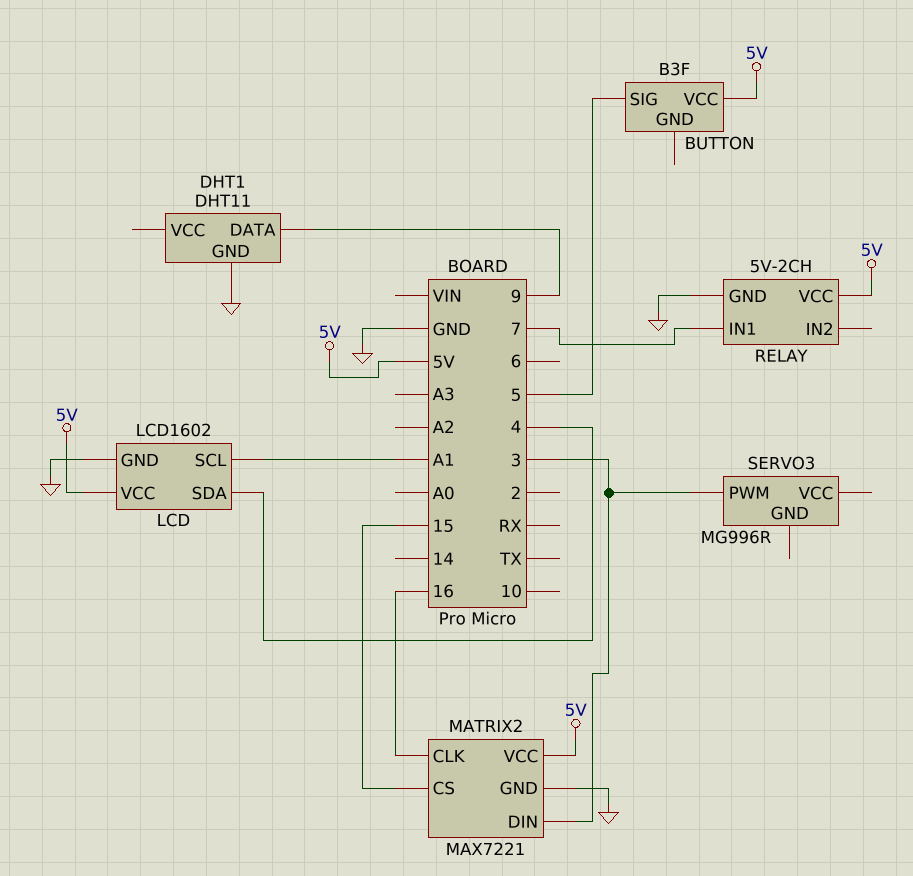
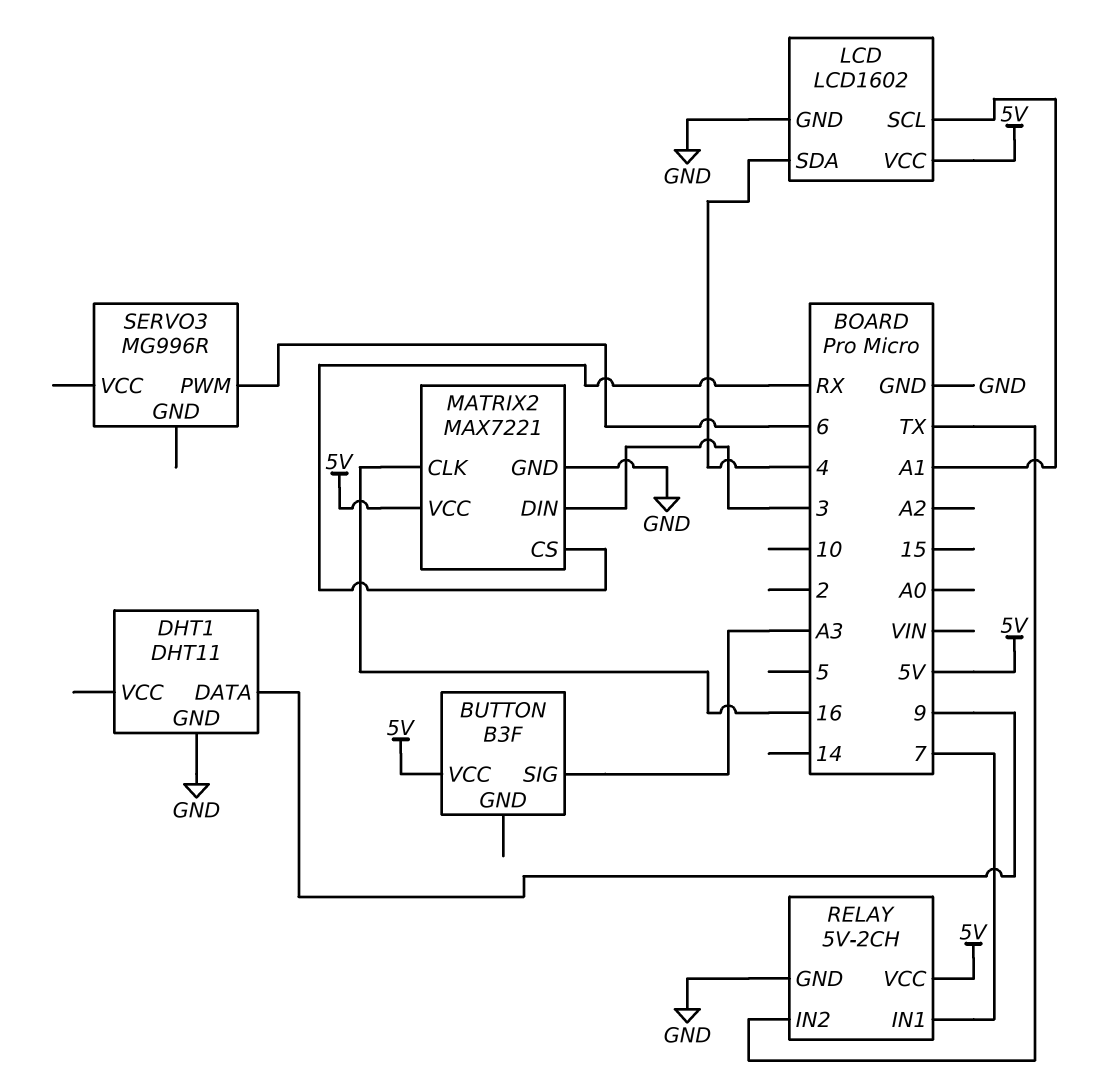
BUTTON pin SIG: 5 -> A3
MATRIX2 pin CS: 15 -> RX
RELAY pin IN2: none -> TX
SERVO3 pin PWM: 3 -> 6

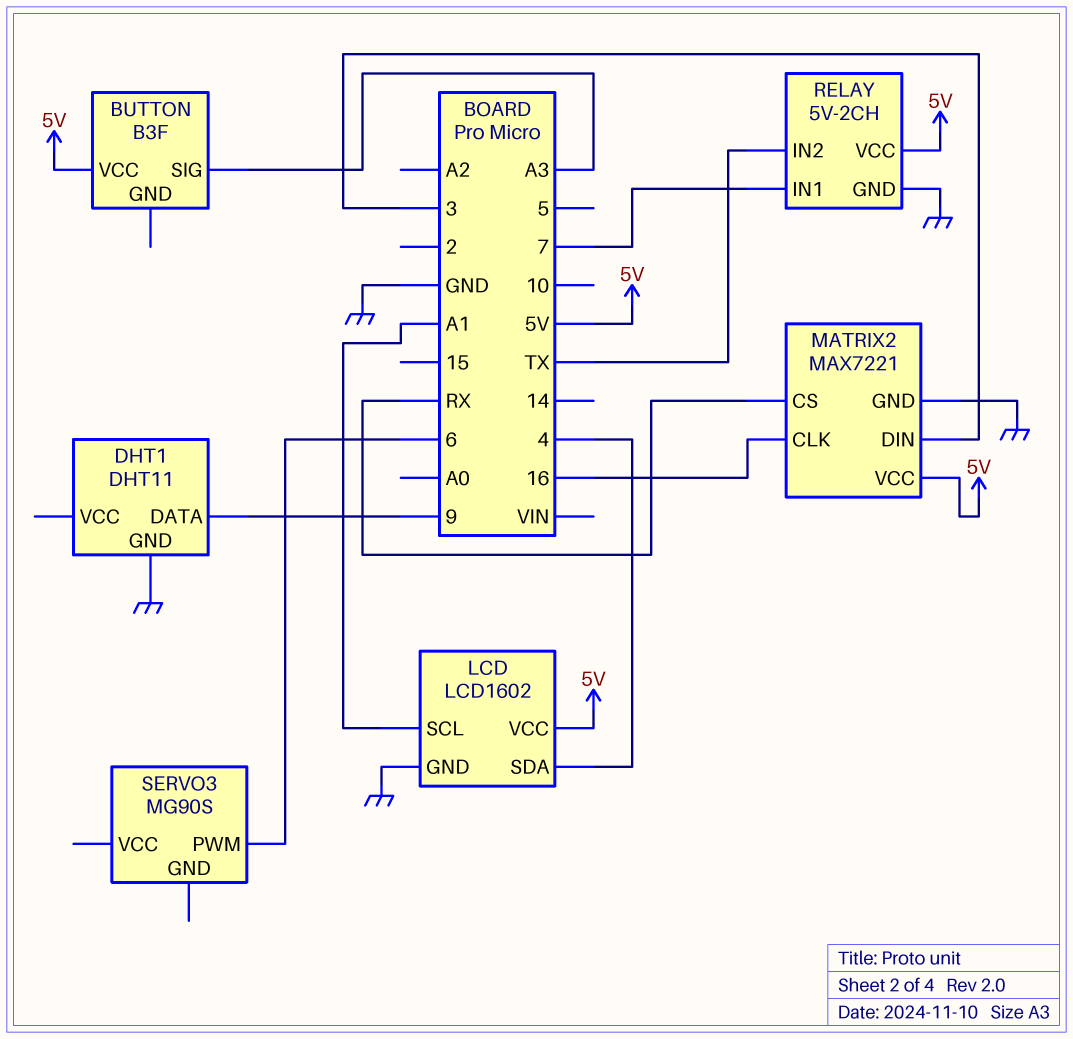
SERVO3: MG996R -> MG90S

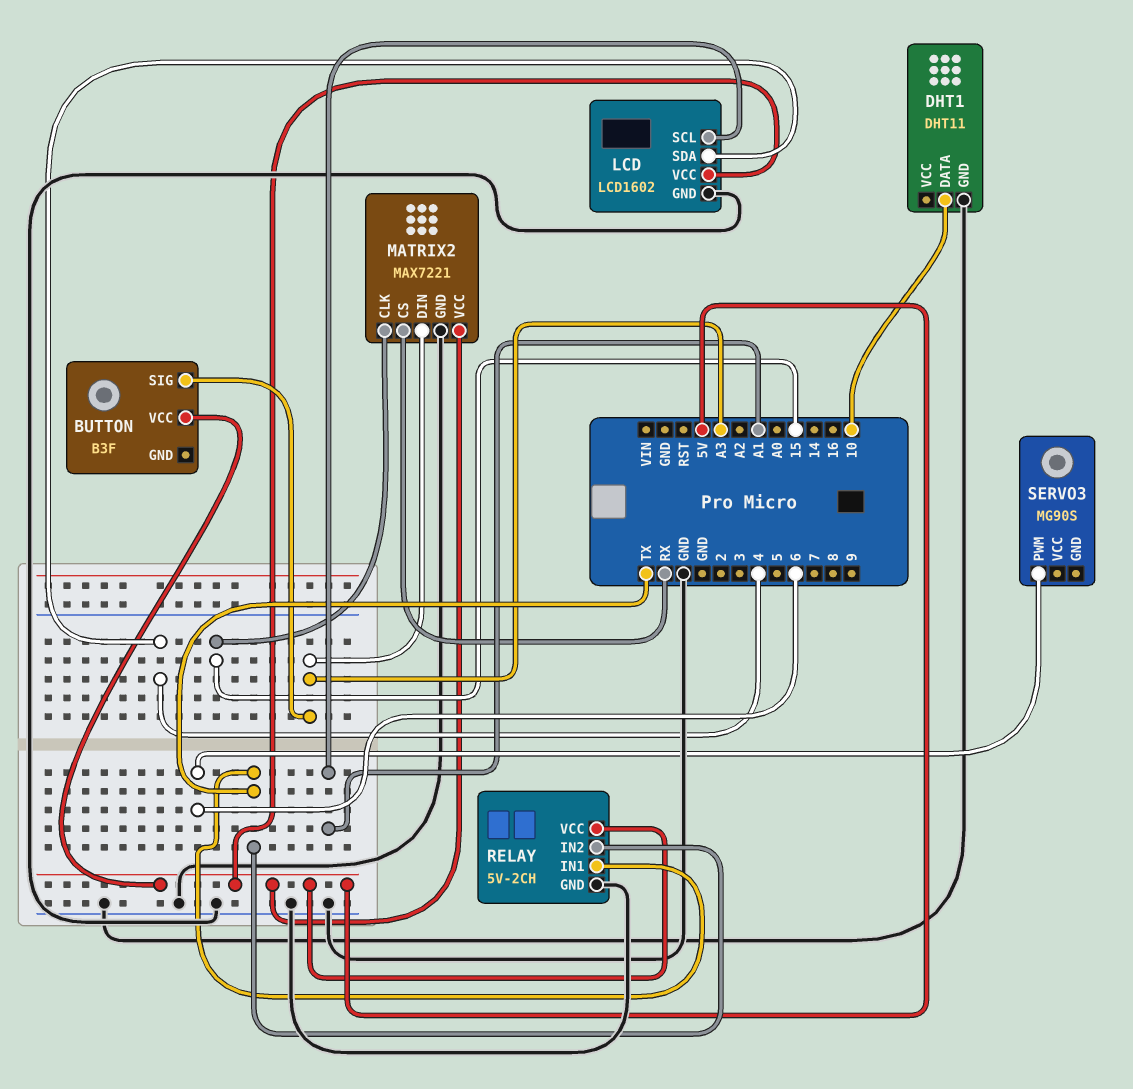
DHT1 pin DATA: 9 -> 10
MATRIX2 pin CLK: 16 -> 15
MATRIX2 pin DIN: 3 -> A3
RELAY pin IN1: 7 -> TX

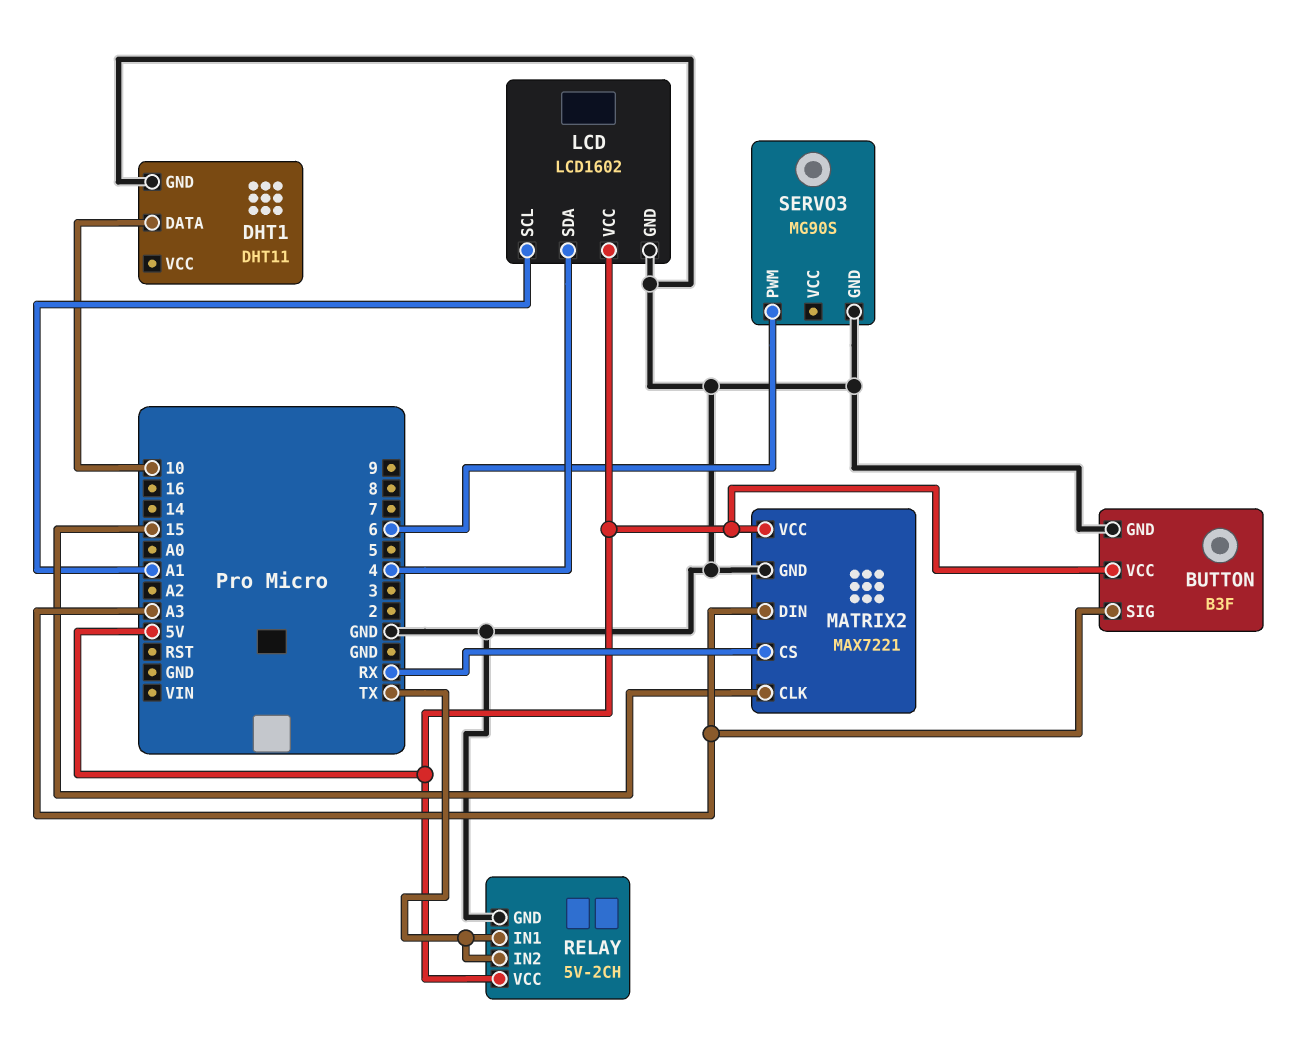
BUTTON pin GND: none -> GND
SERVO3 pin GND: none -> GND

